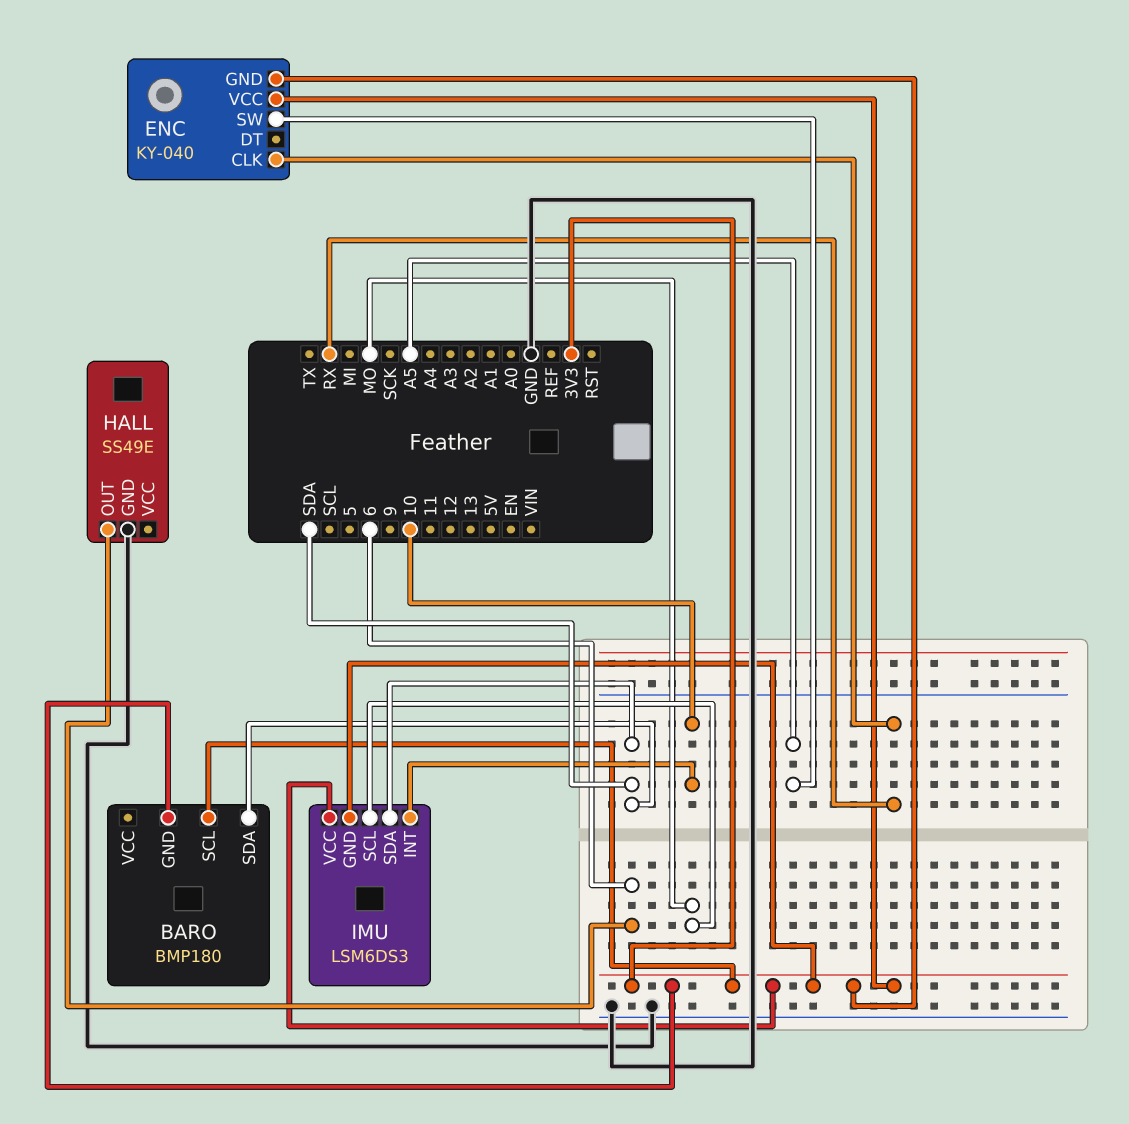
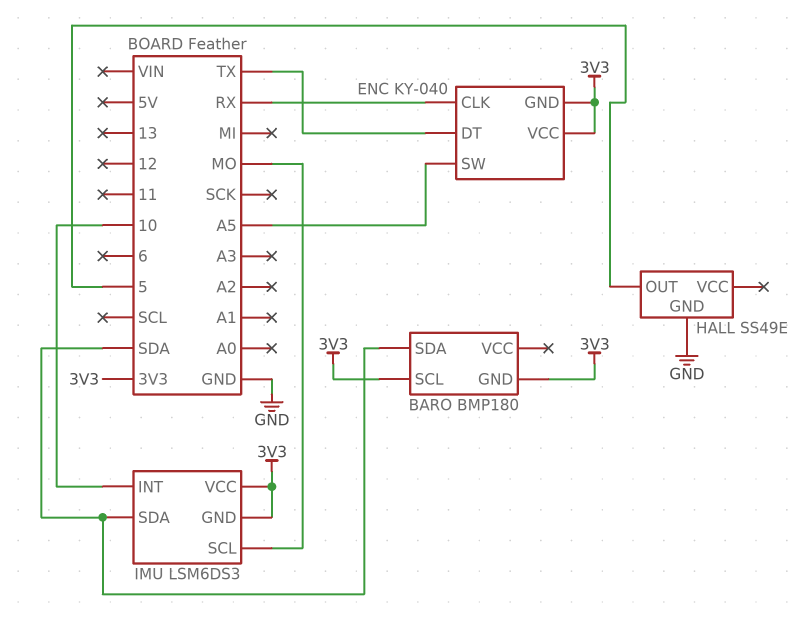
ENC pin DT: none -> TX
HALL pin OUT: 6 -> 5

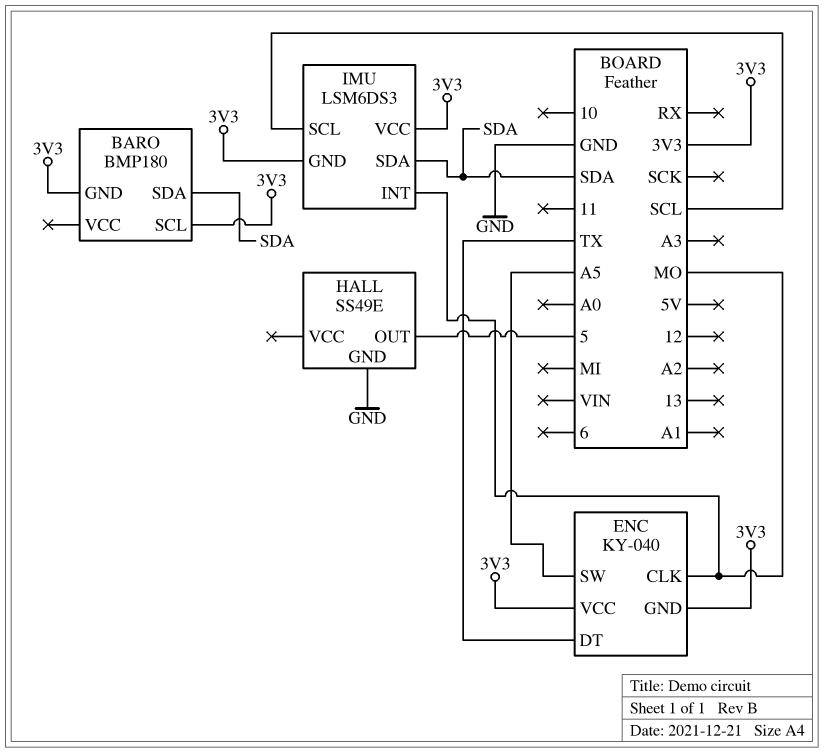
ENC pin CLK: RX -> MO
IMU pin INT: 10 -> MO
IMU pin SCL: MO -> SCL

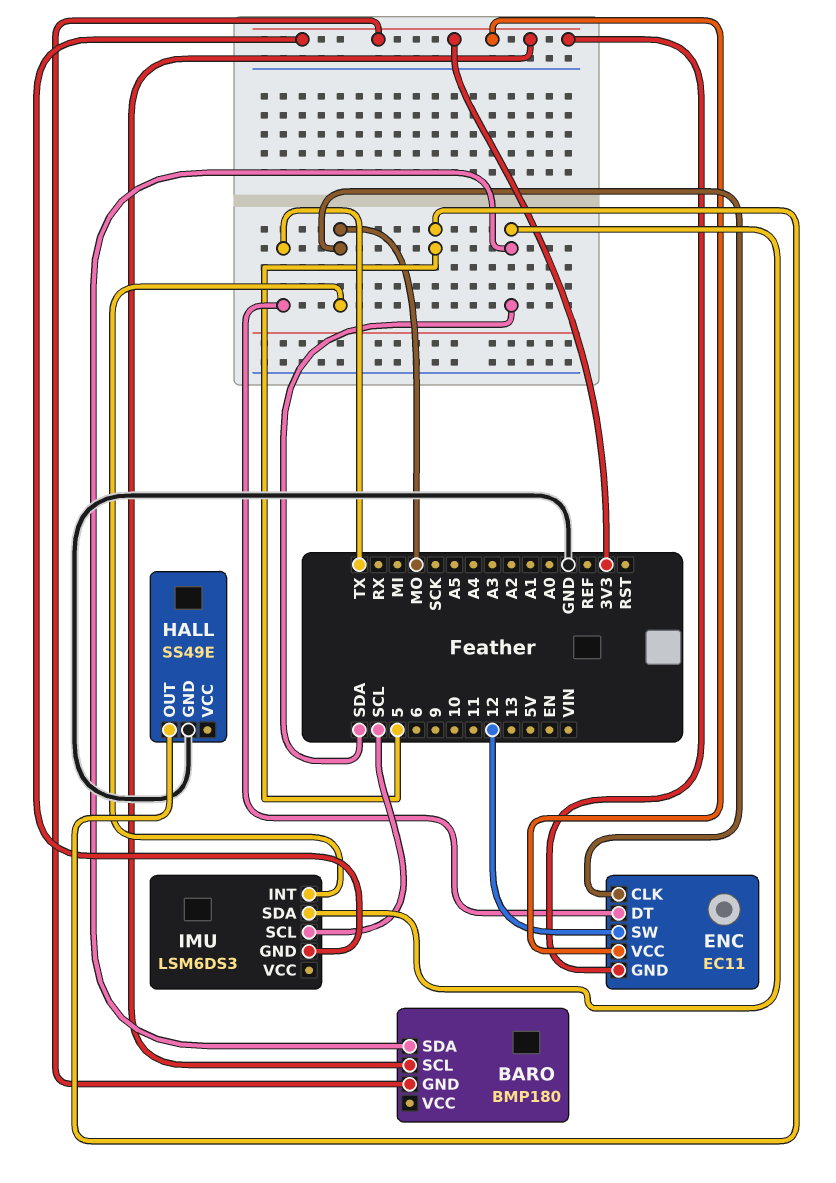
ENC: KY-040 -> EC11
ENC pin SW: A5 -> 12
IMU pin VCC: 3V3 -> none

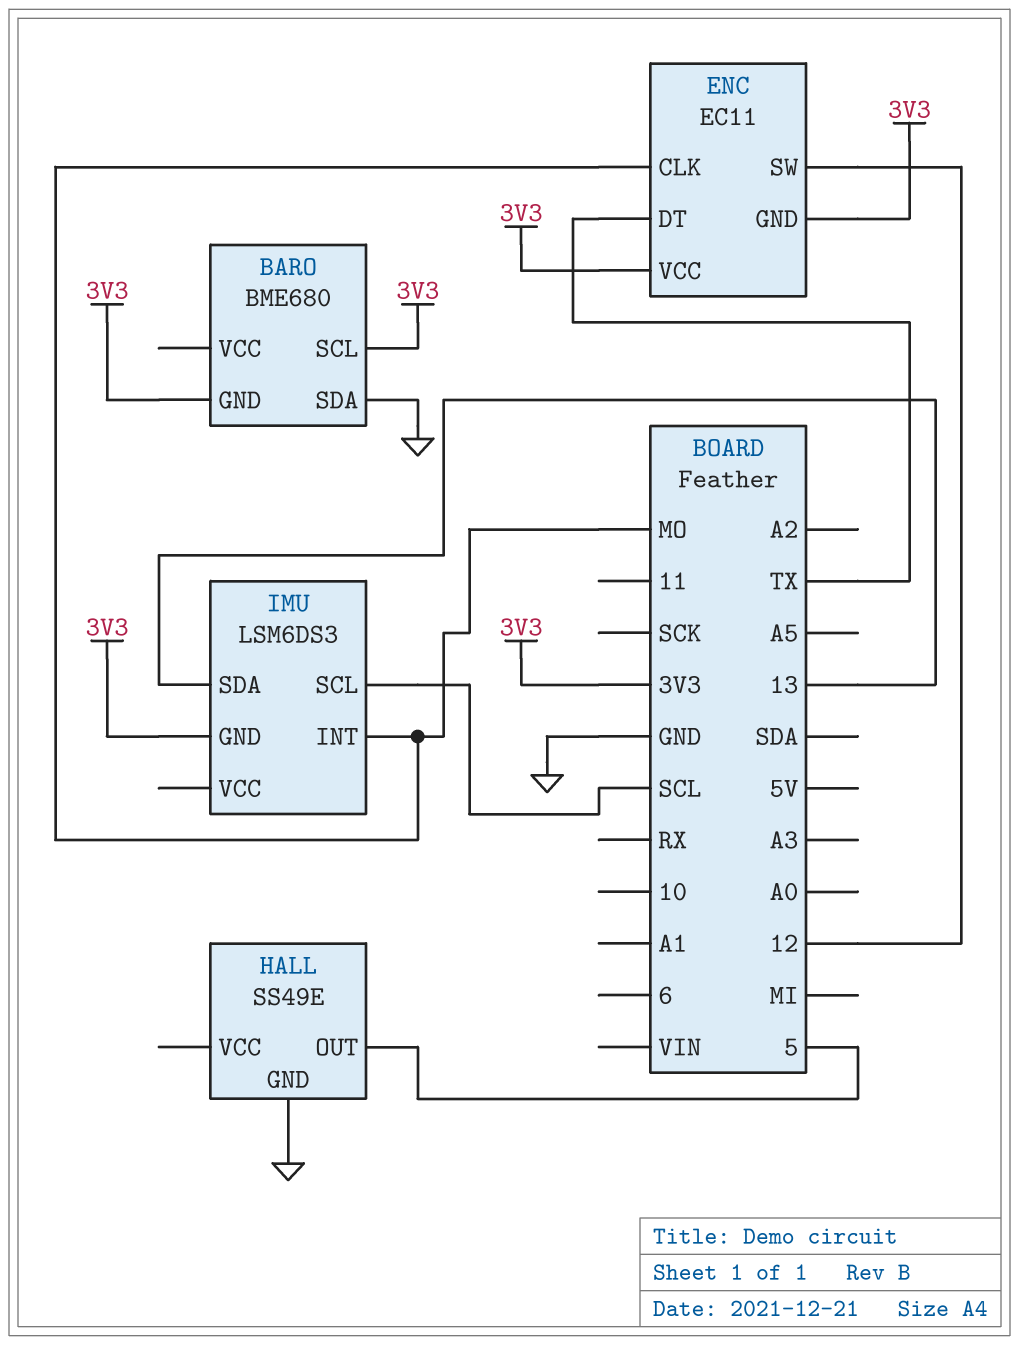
BARO: BMP180 -> BME680
BARO pin SDA: SDA -> GND
IMU pin SDA: SDA -> 13

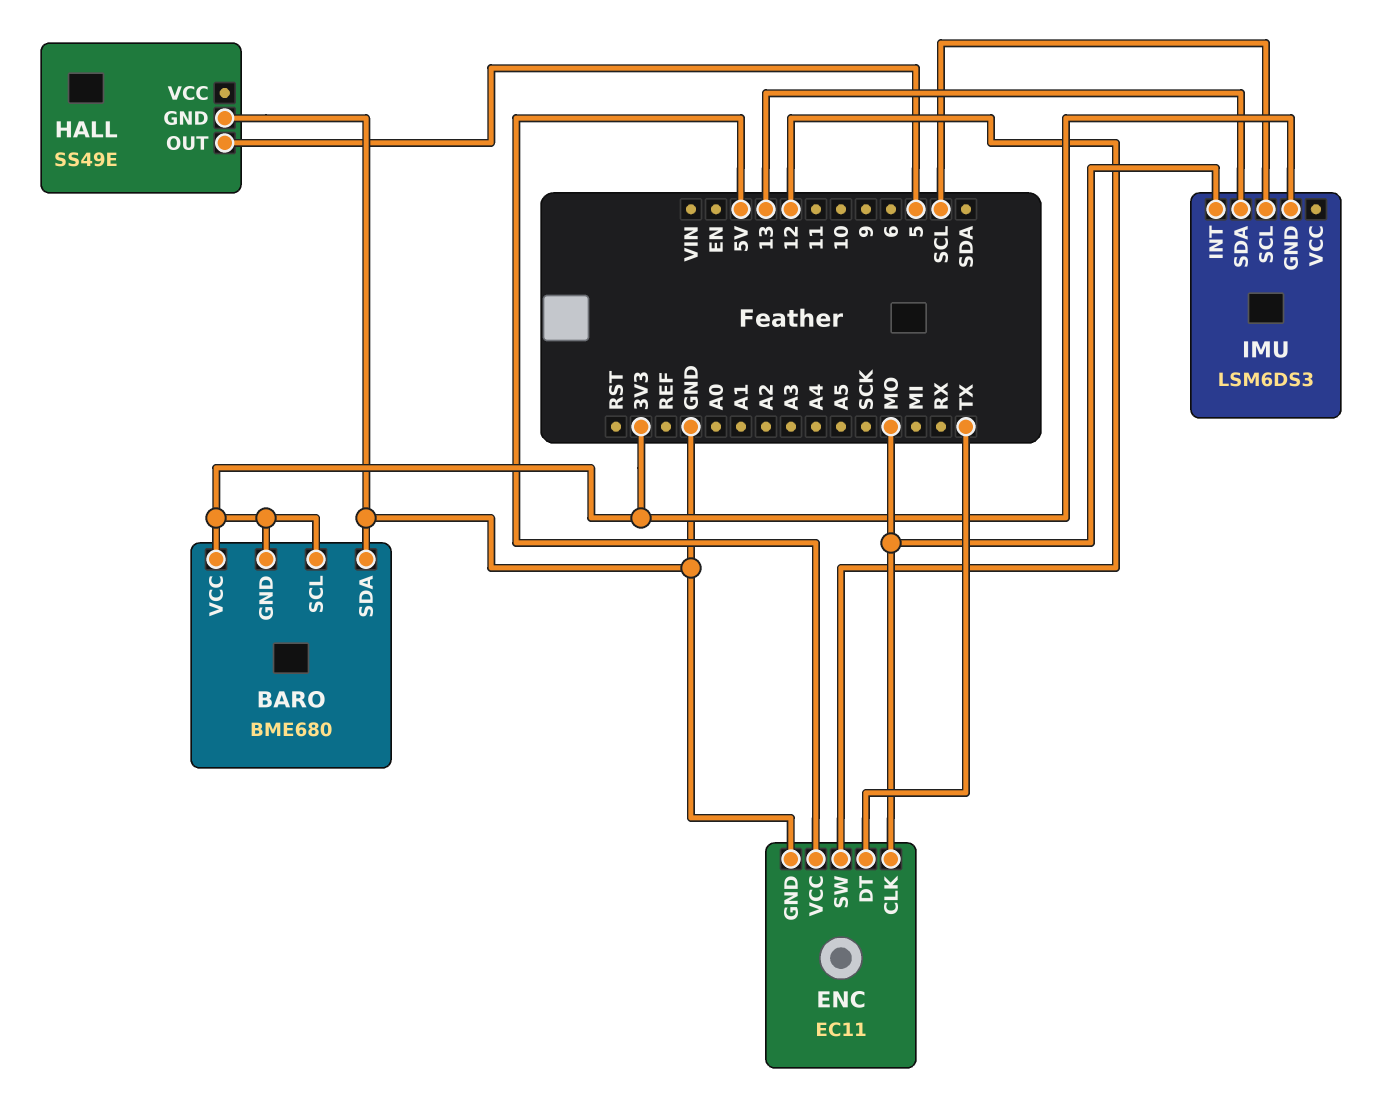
BARO pin VCC: none -> 3V3
ENC pin GND: 3V3 -> GND
ENC pin VCC: 3V3 -> 5V

